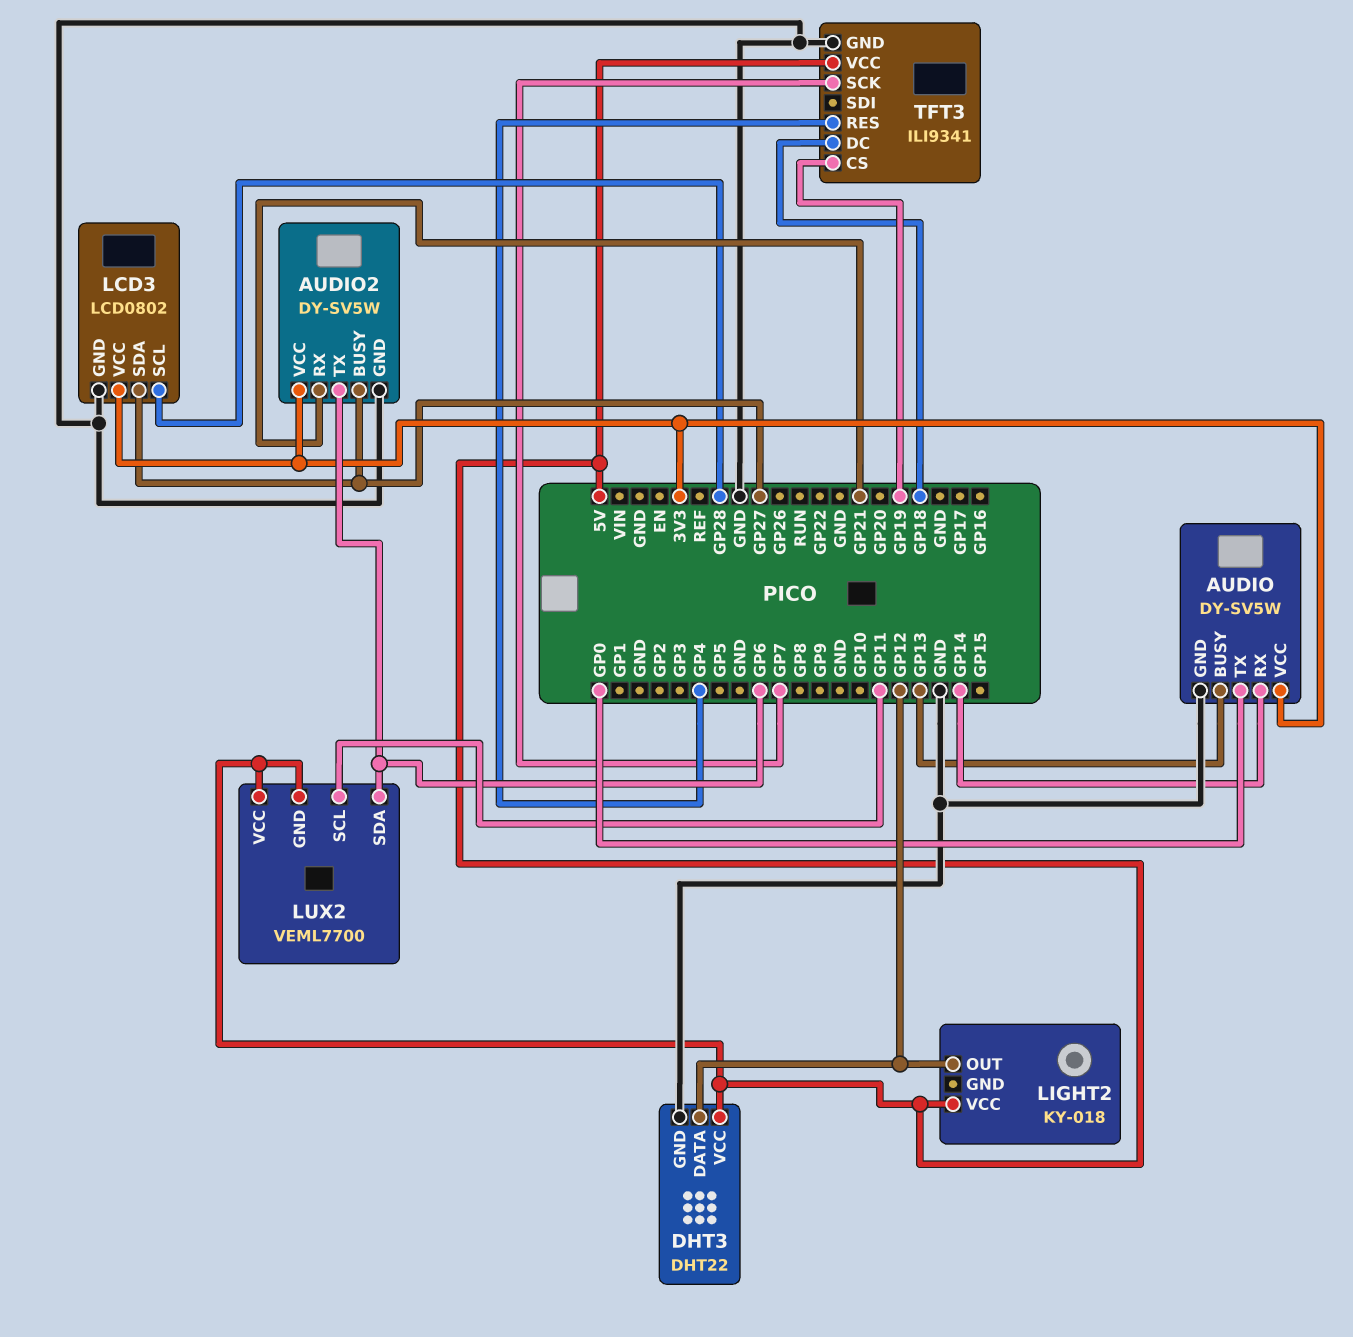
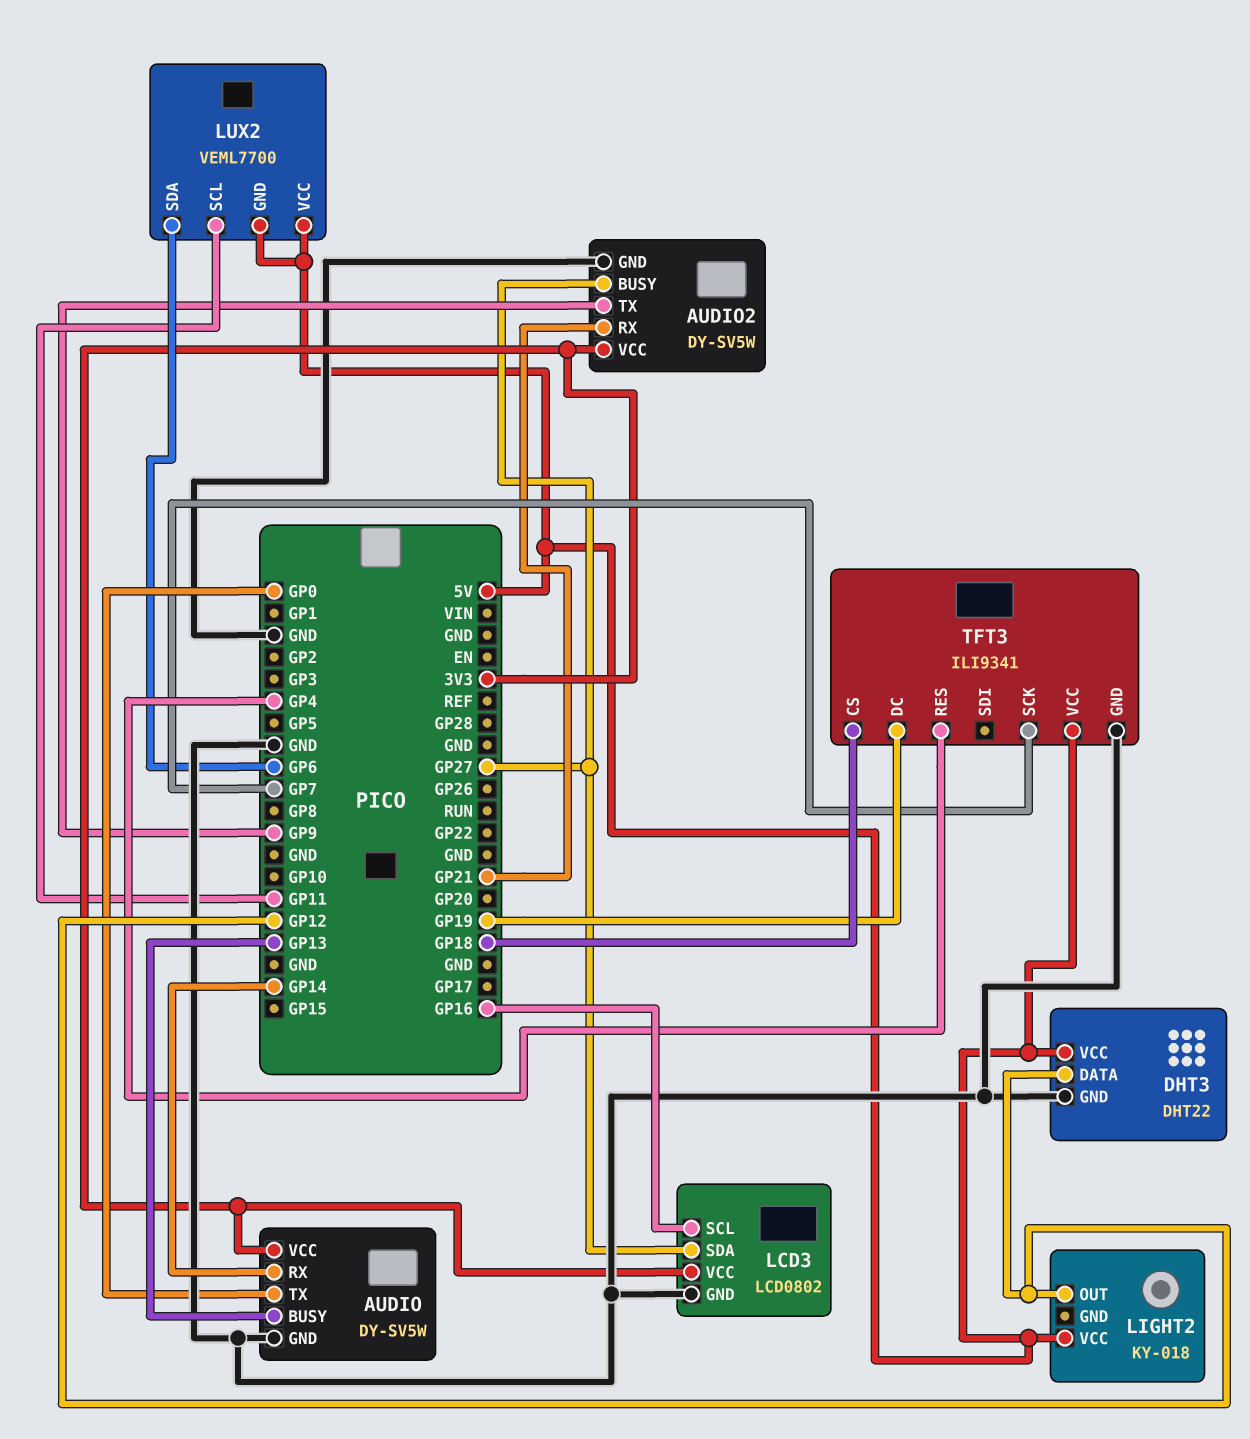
AUDIO2 pin TX: GP6 -> GP9
LCD3 pin SCL: GP28 -> GP16
TFT3 pin CS: GP19 -> GP18
TFT3 pin DC: GP18 -> GP19

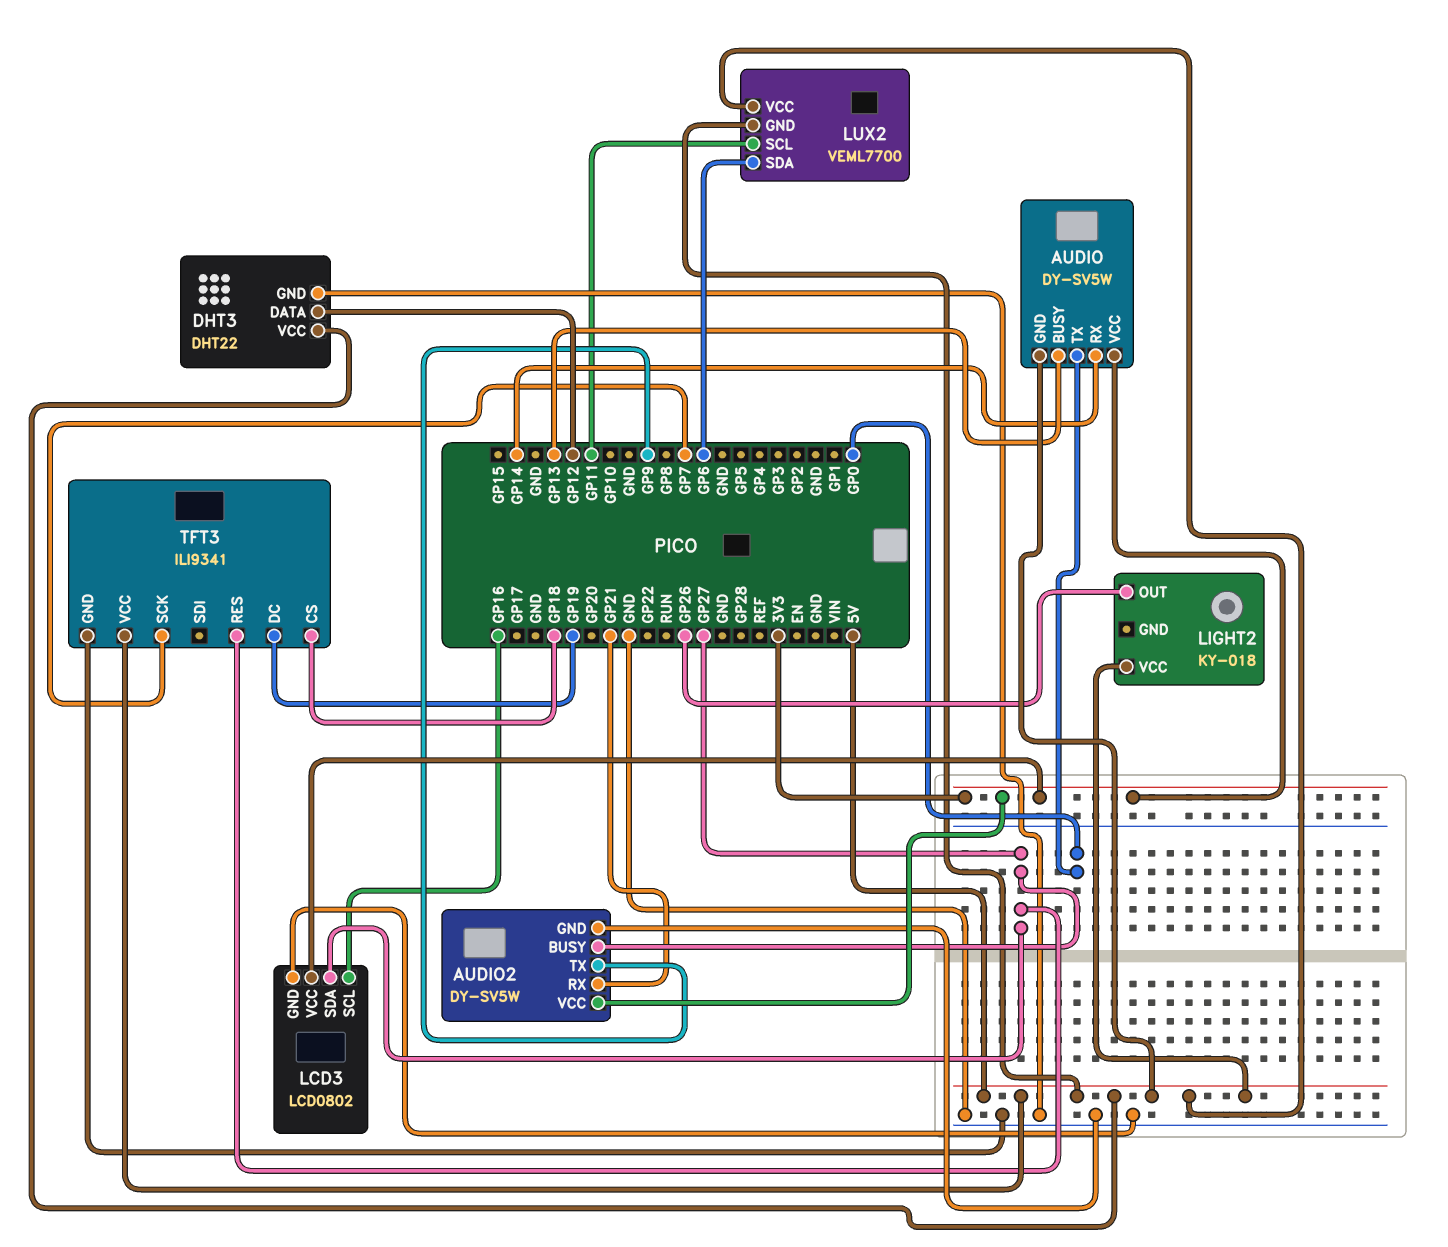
AUDIO pin GND: GND -> 5V
LIGHT2 pin OUT: GP12 -> GP26
TFT3 pin RES: GP4 -> GP27

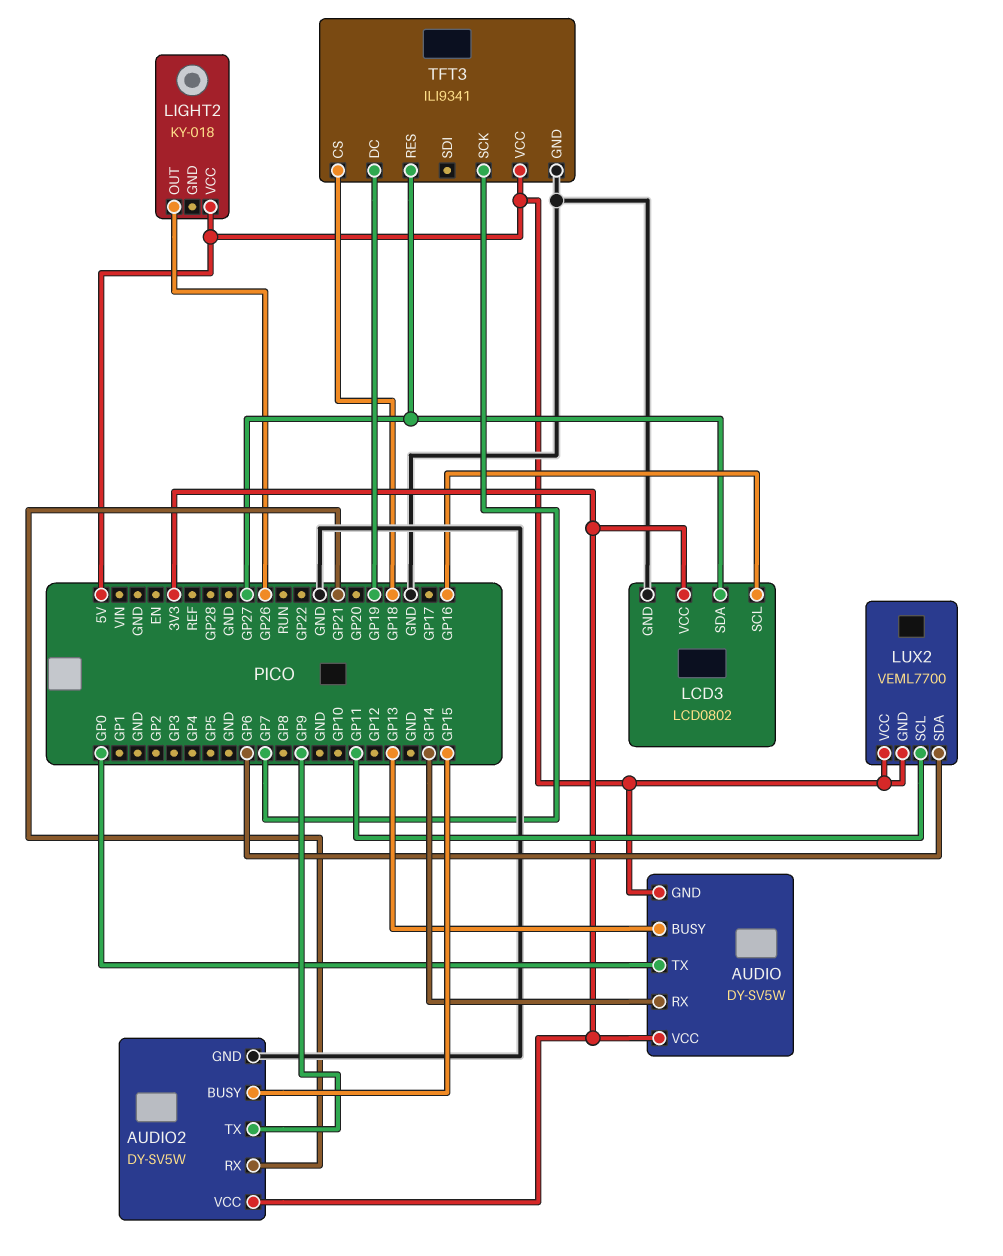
AUDIO2 pin BUSY: GP27 -> GP15
DHT3: DHT22 -> none
DHT3 pin DATA: GP12 -> none
DHT3 pin GND: GND -> none
DHT3 pin VCC: 5V -> none

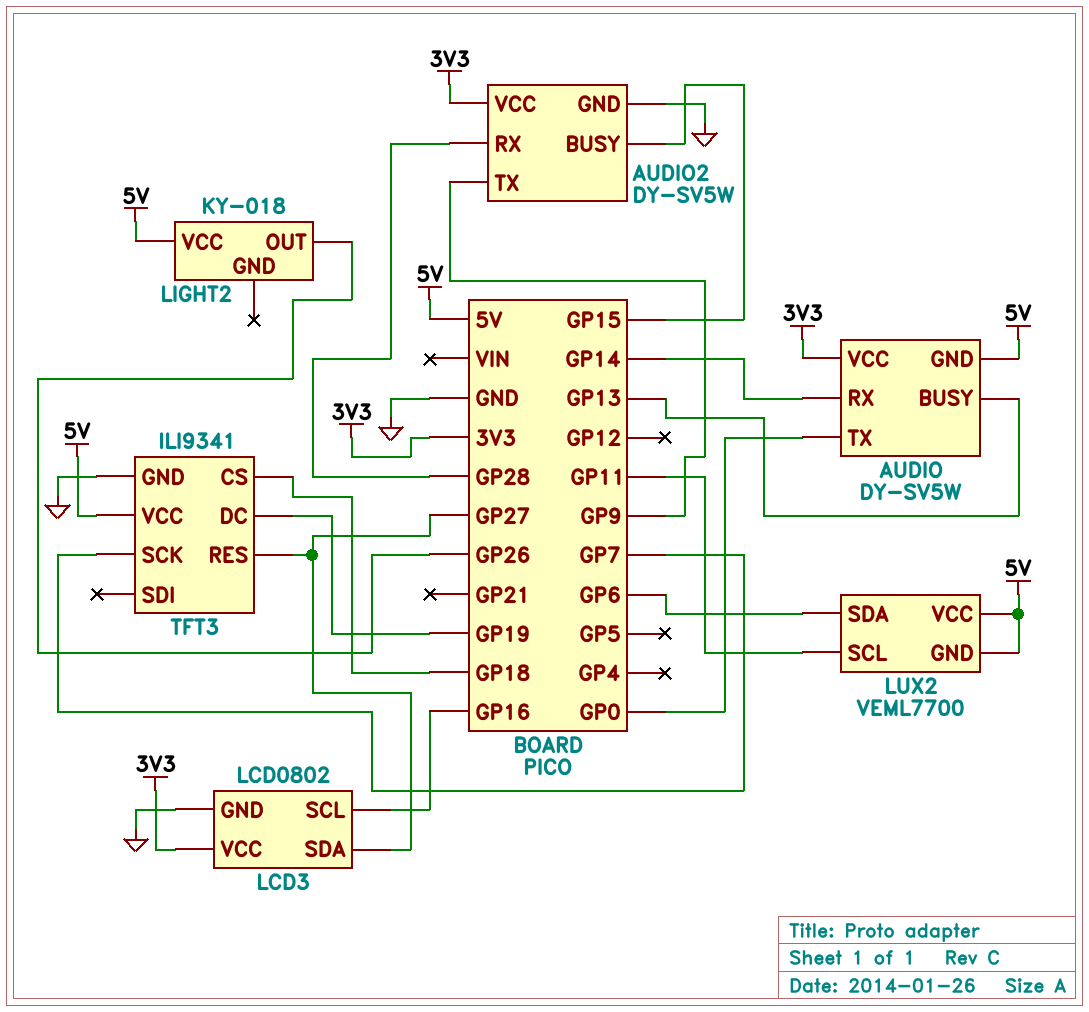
AUDIO2 pin RX: GP21 -> GP28

